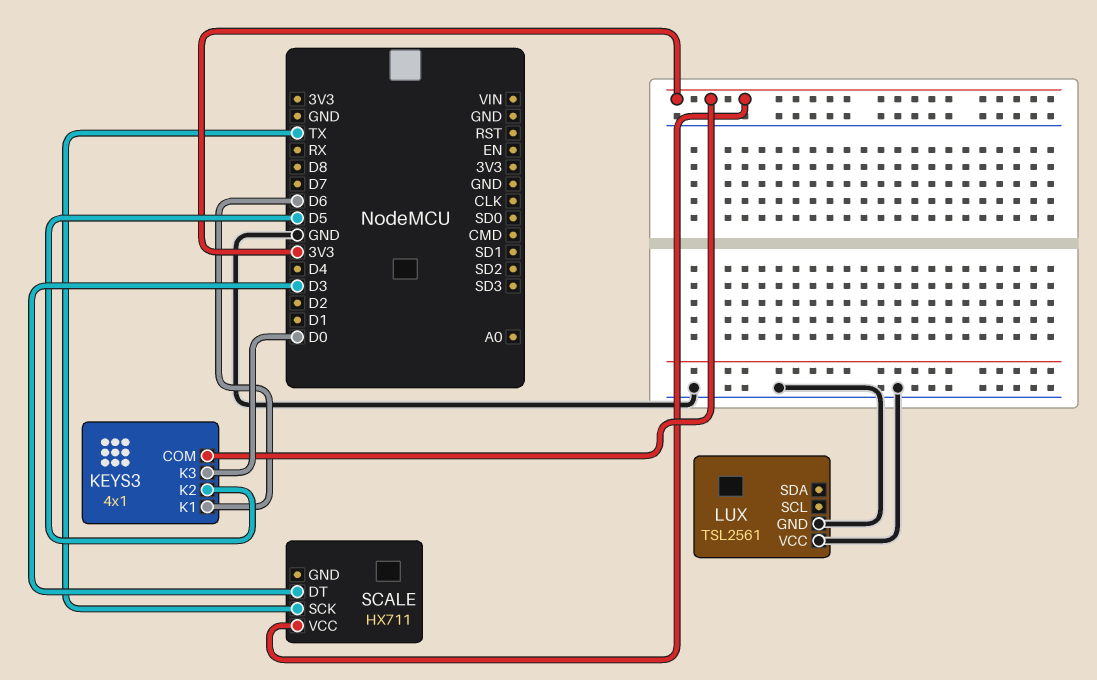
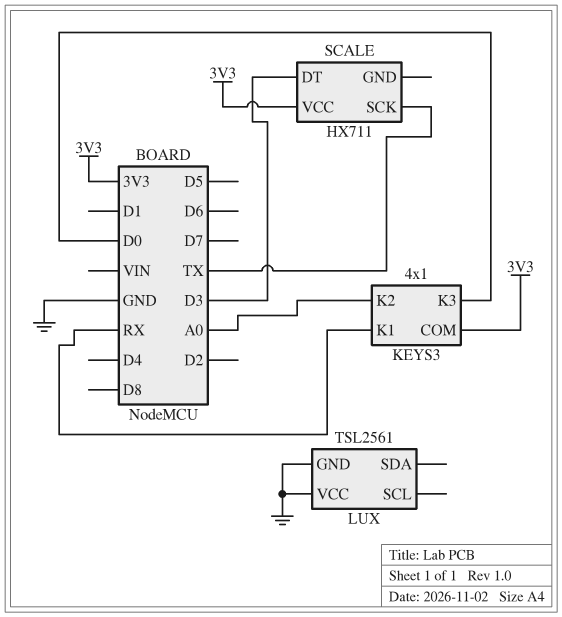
KEYS3 pin K1: D6 -> RX
KEYS3 pin K2: D5 -> A0

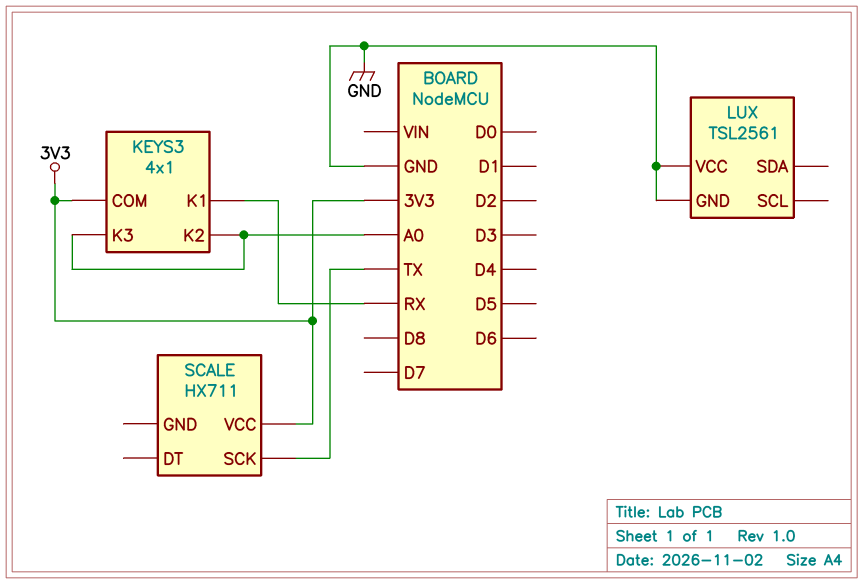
KEYS3 pin K3: D0 -> A0
SCALE pin DT: D3 -> none

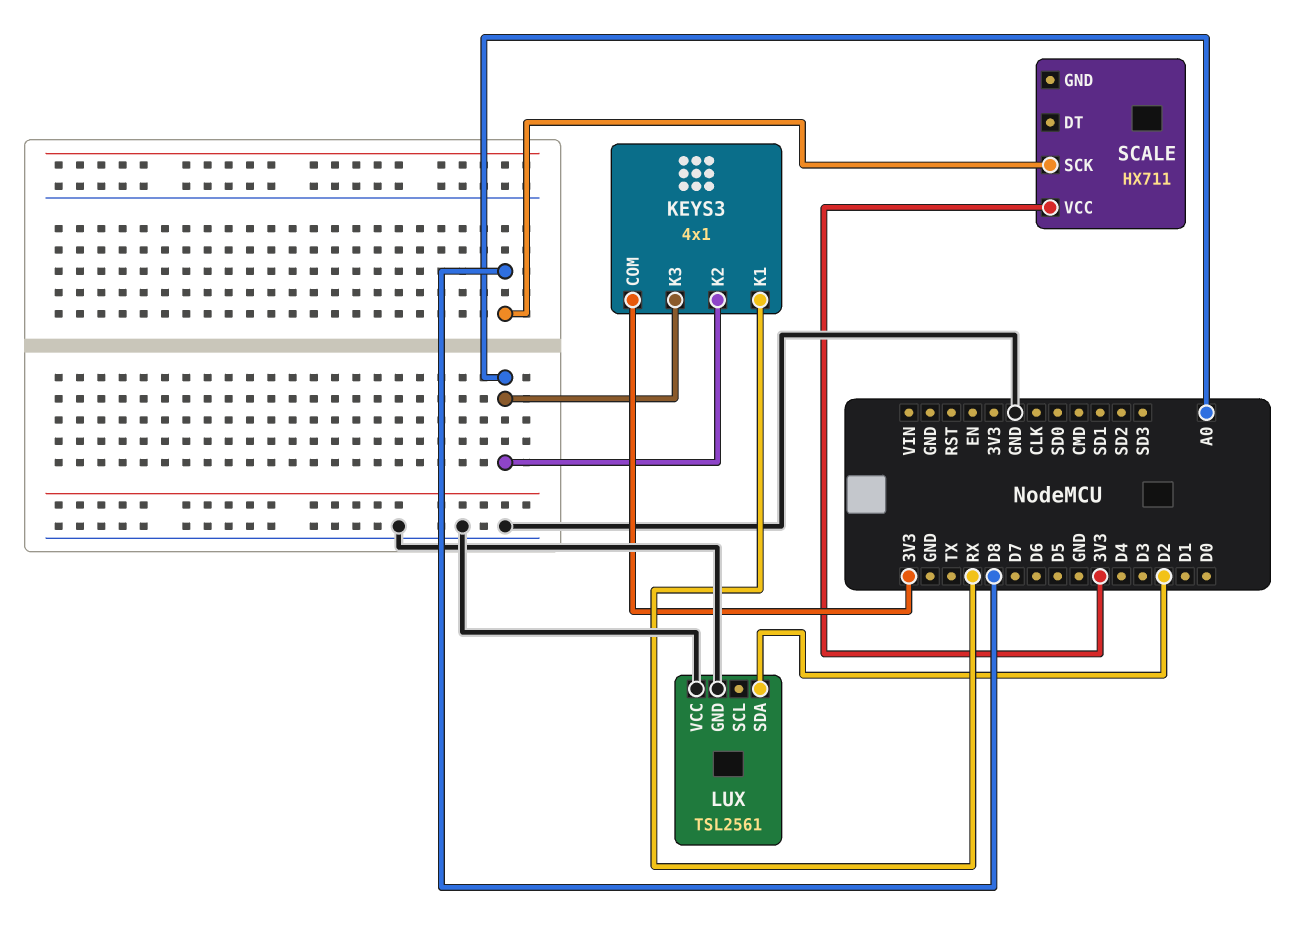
LUX pin SDA: none -> D2
SCALE pin SCK: TX -> D8

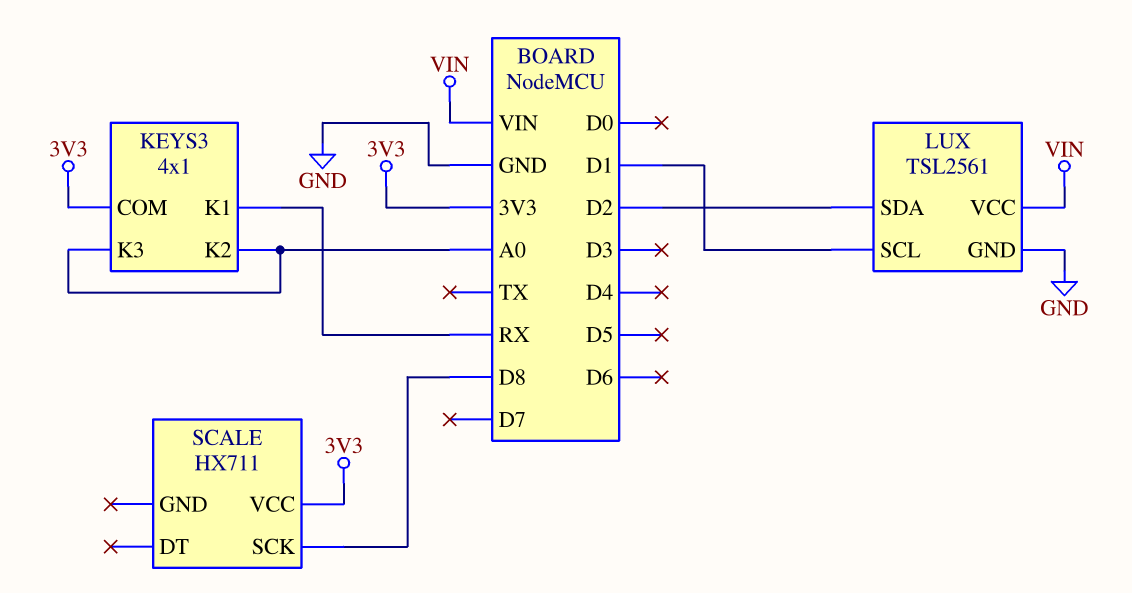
LUX pin SCL: none -> D1
LUX pin VCC: GND -> VIN

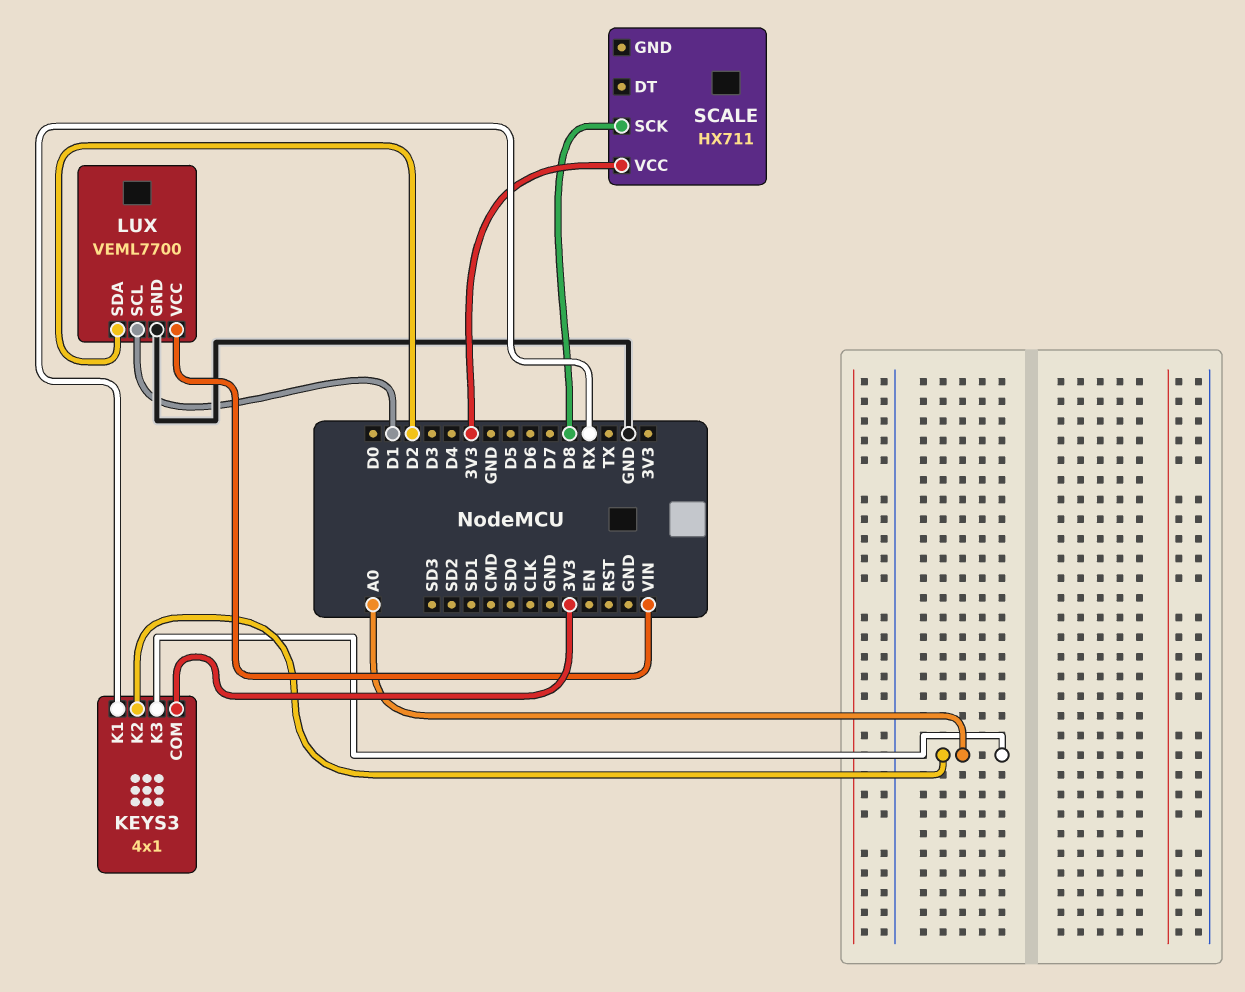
LUX: TSL2561 -> VEML7700

